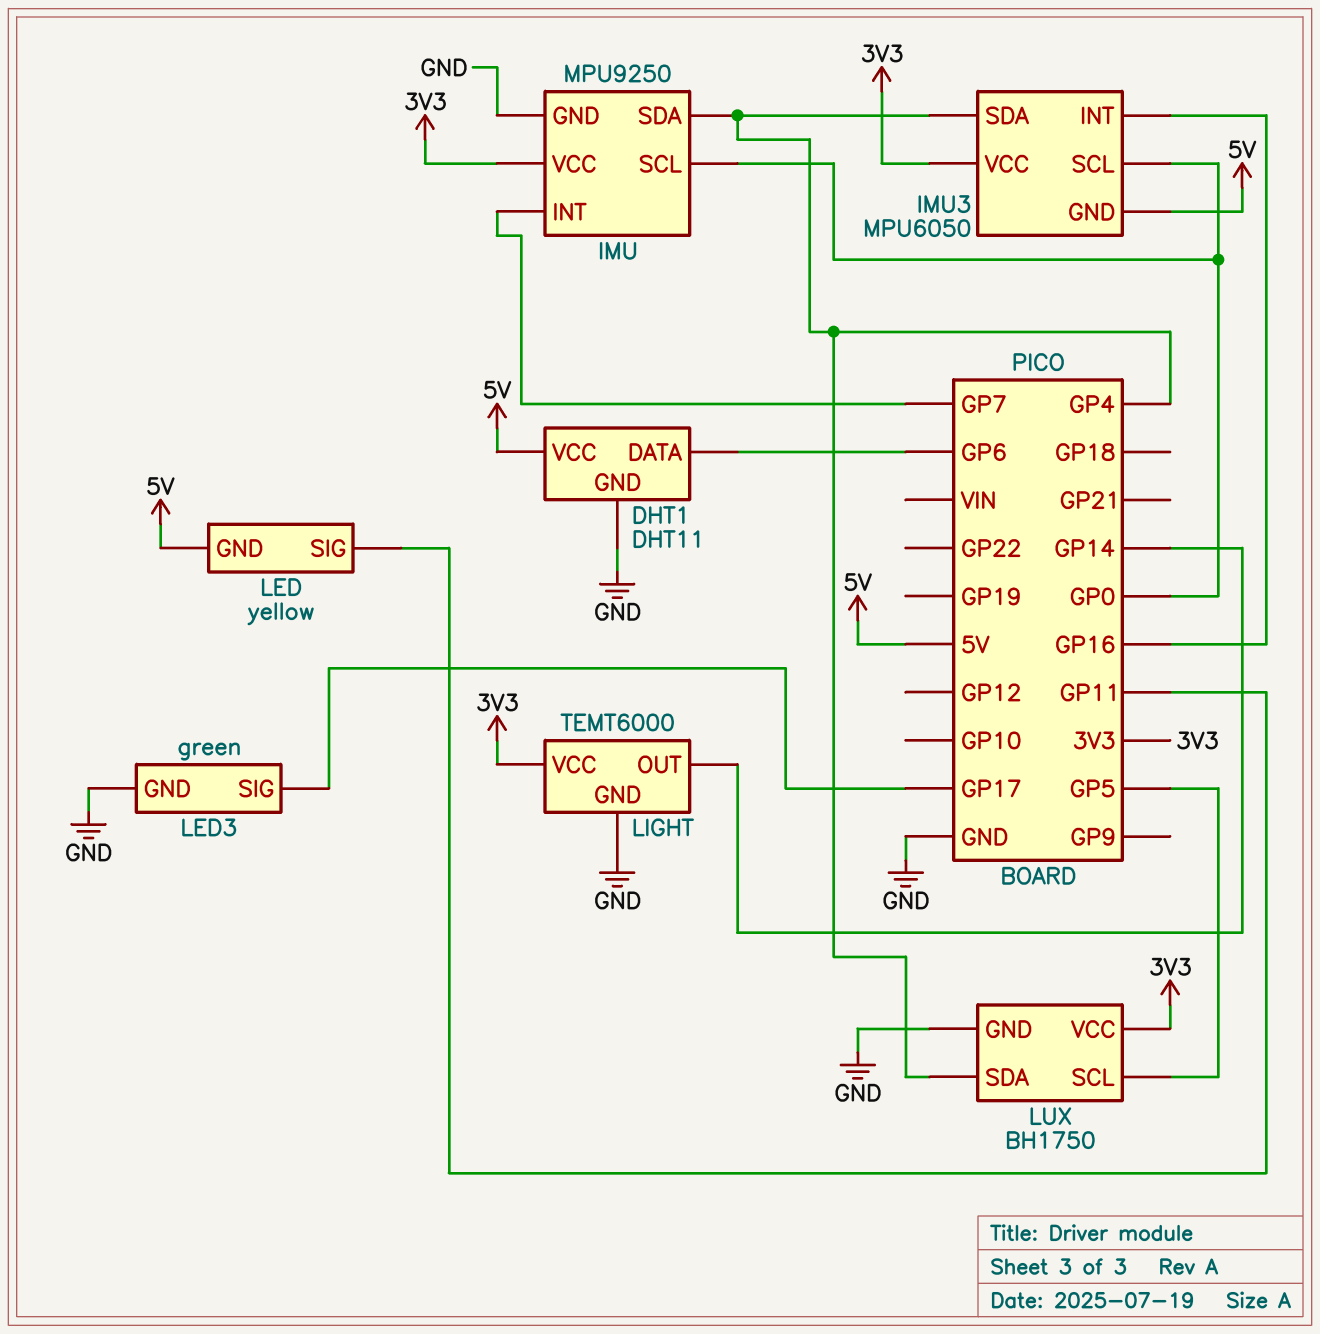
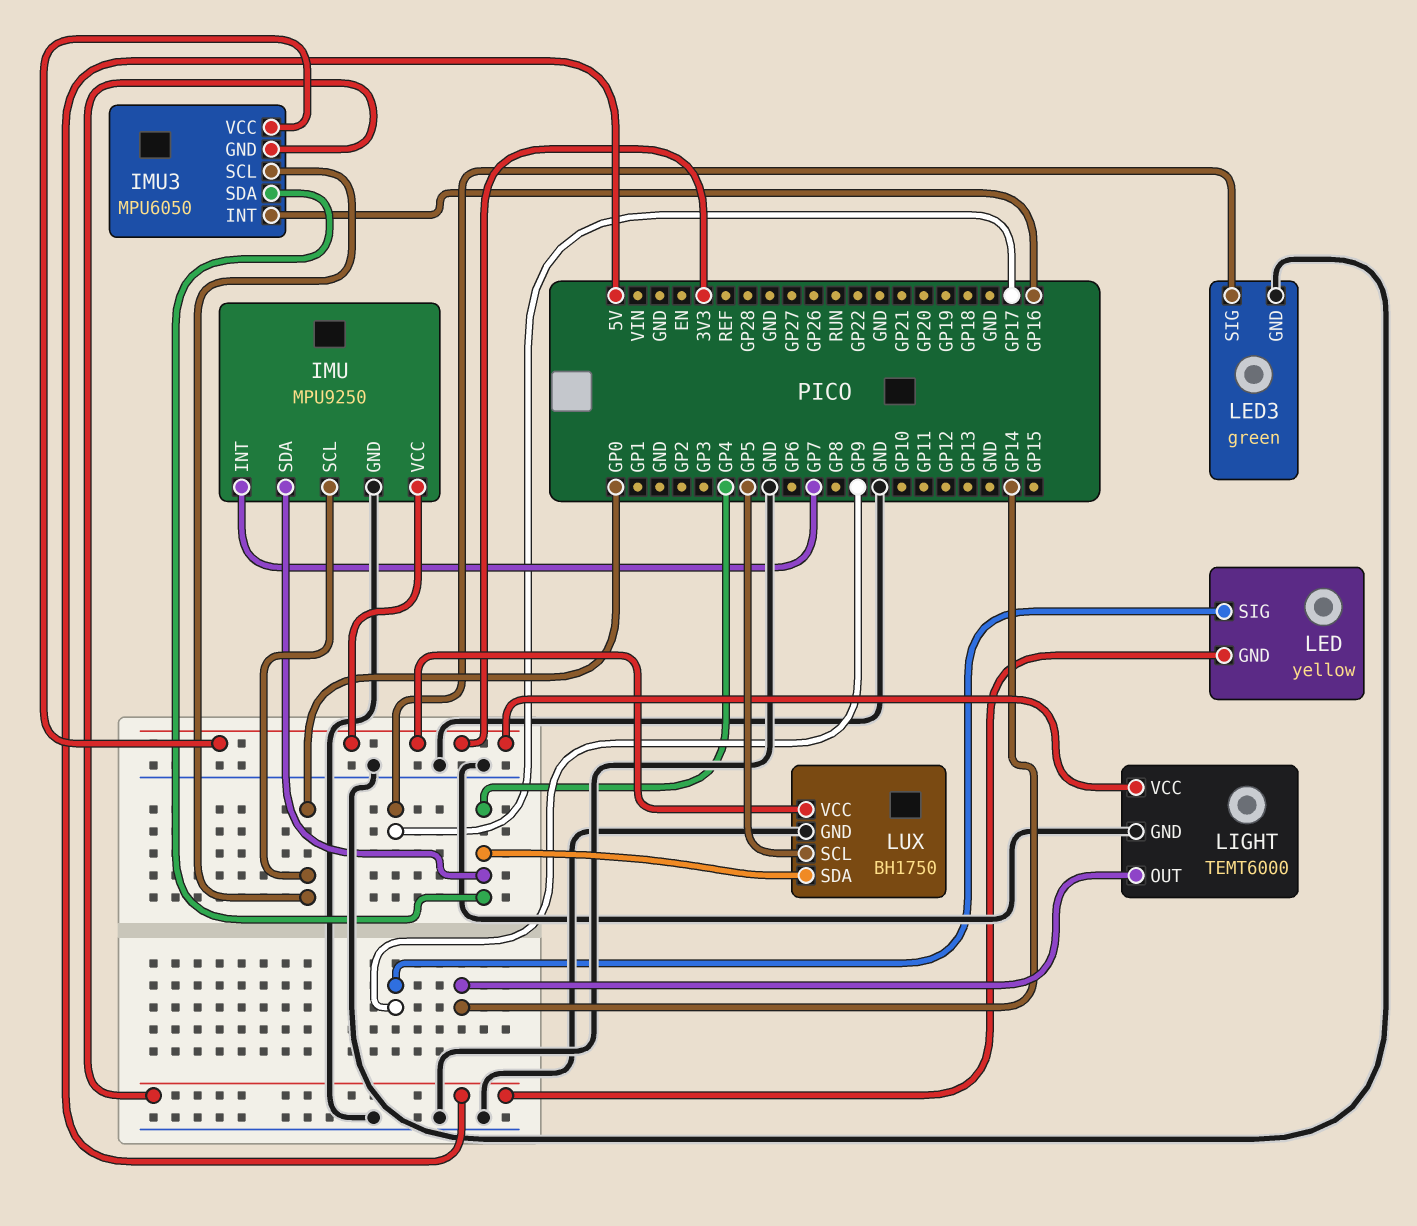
DHT1: DHT11 -> none
DHT1 pin DATA: GP6 -> none
DHT1 pin GND: GND -> none
DHT1 pin VCC: 5V -> none
LED pin SIG: GP11 -> GP9

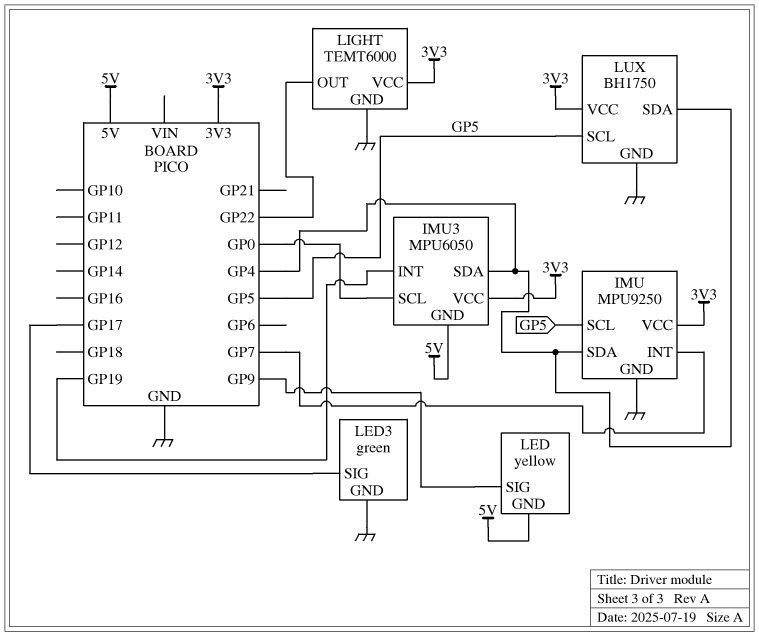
IMU pin SCL: GP0 -> GP5
IMU3 pin INT: GP16 -> GP19
LIGHT pin OUT: GP14 -> GP22

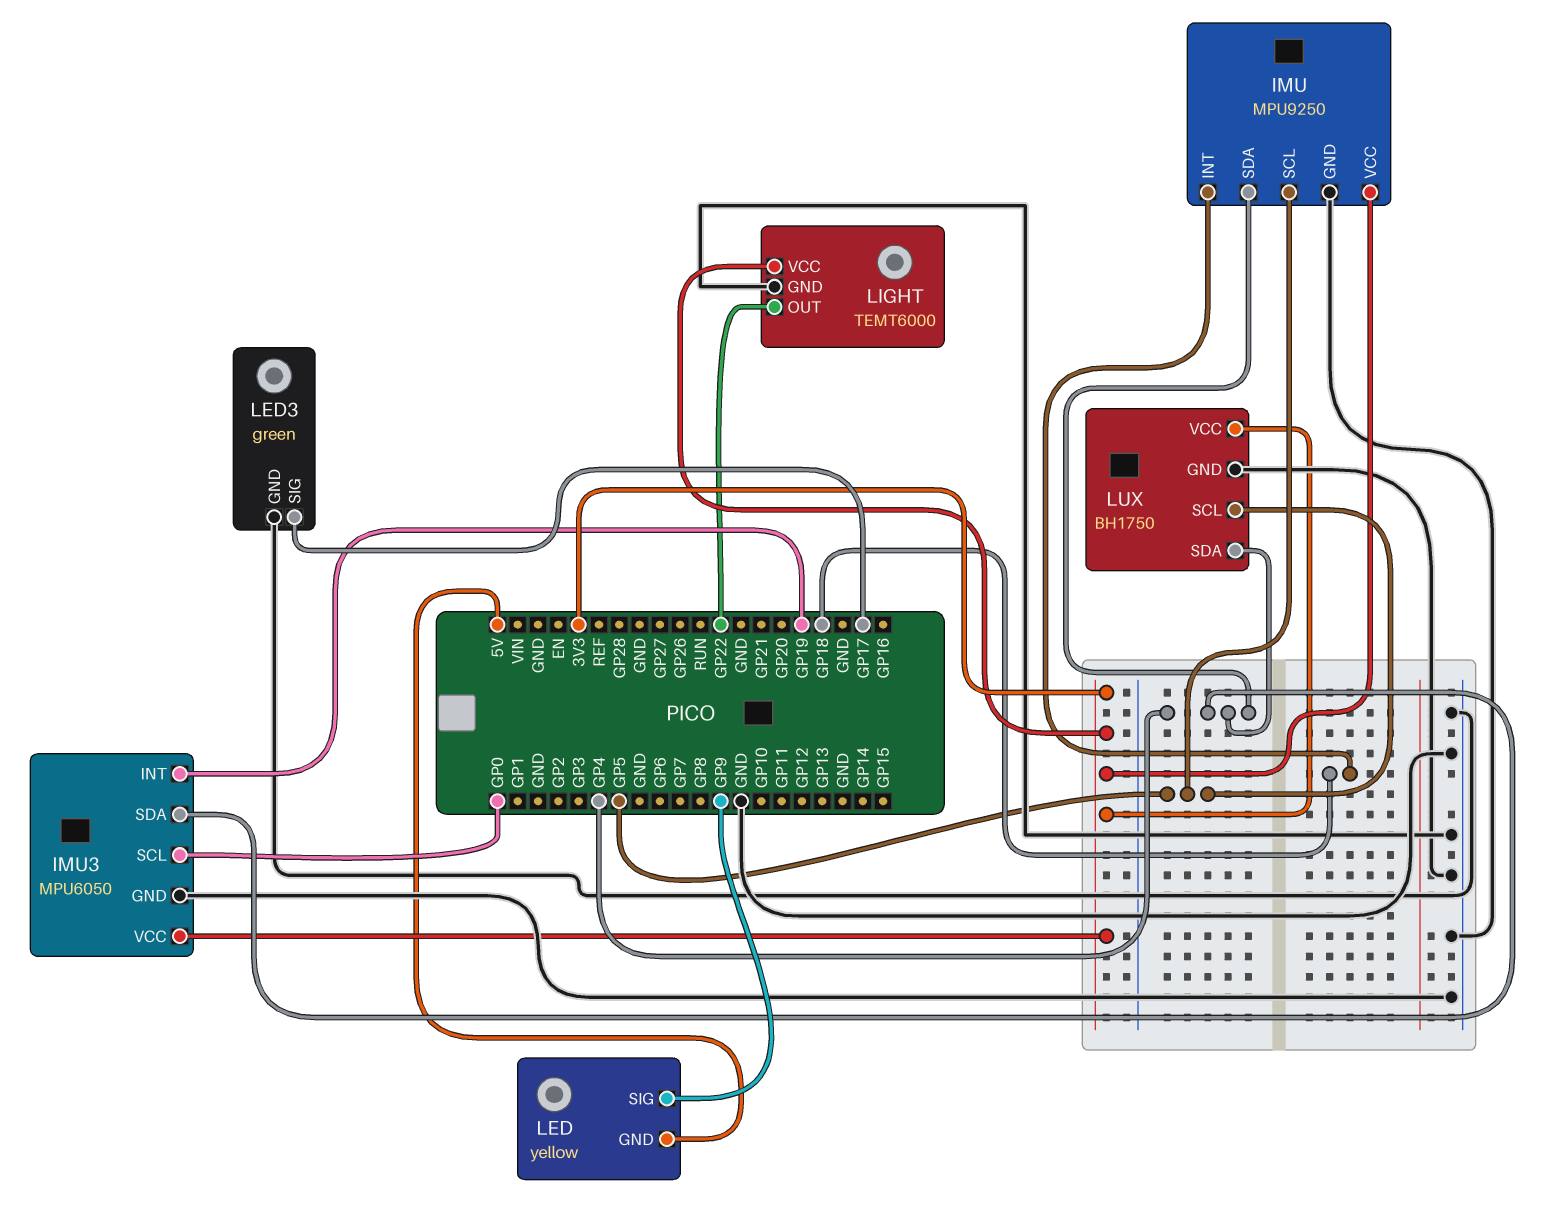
IMU pin INT: GP7 -> GP18
IMU3 pin GND: 5V -> GND

